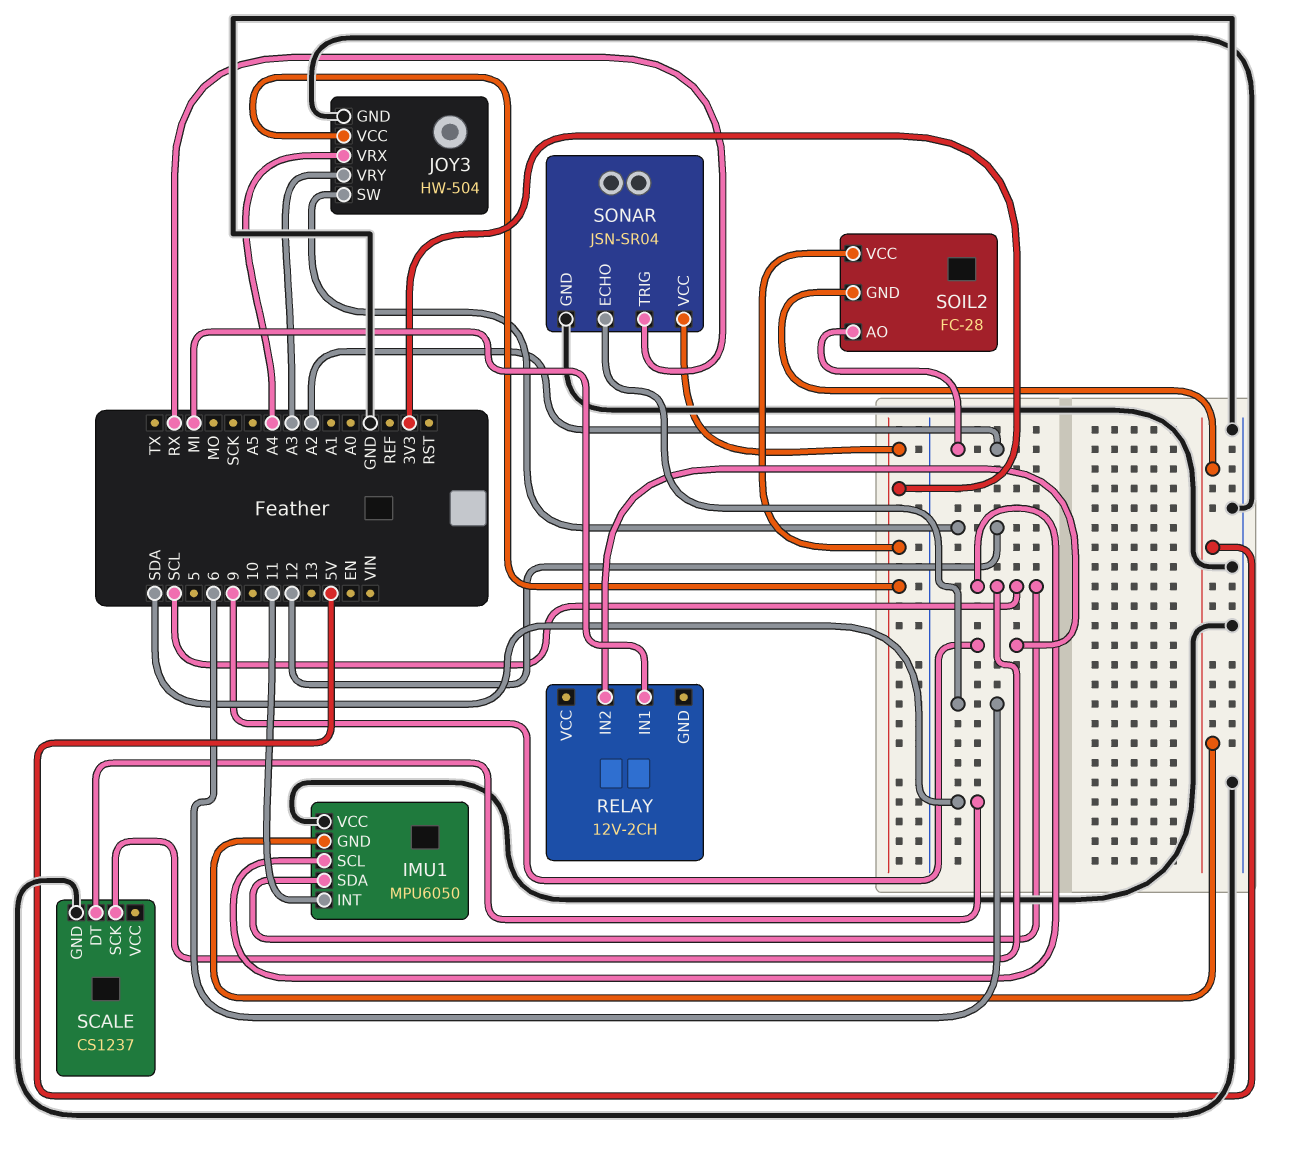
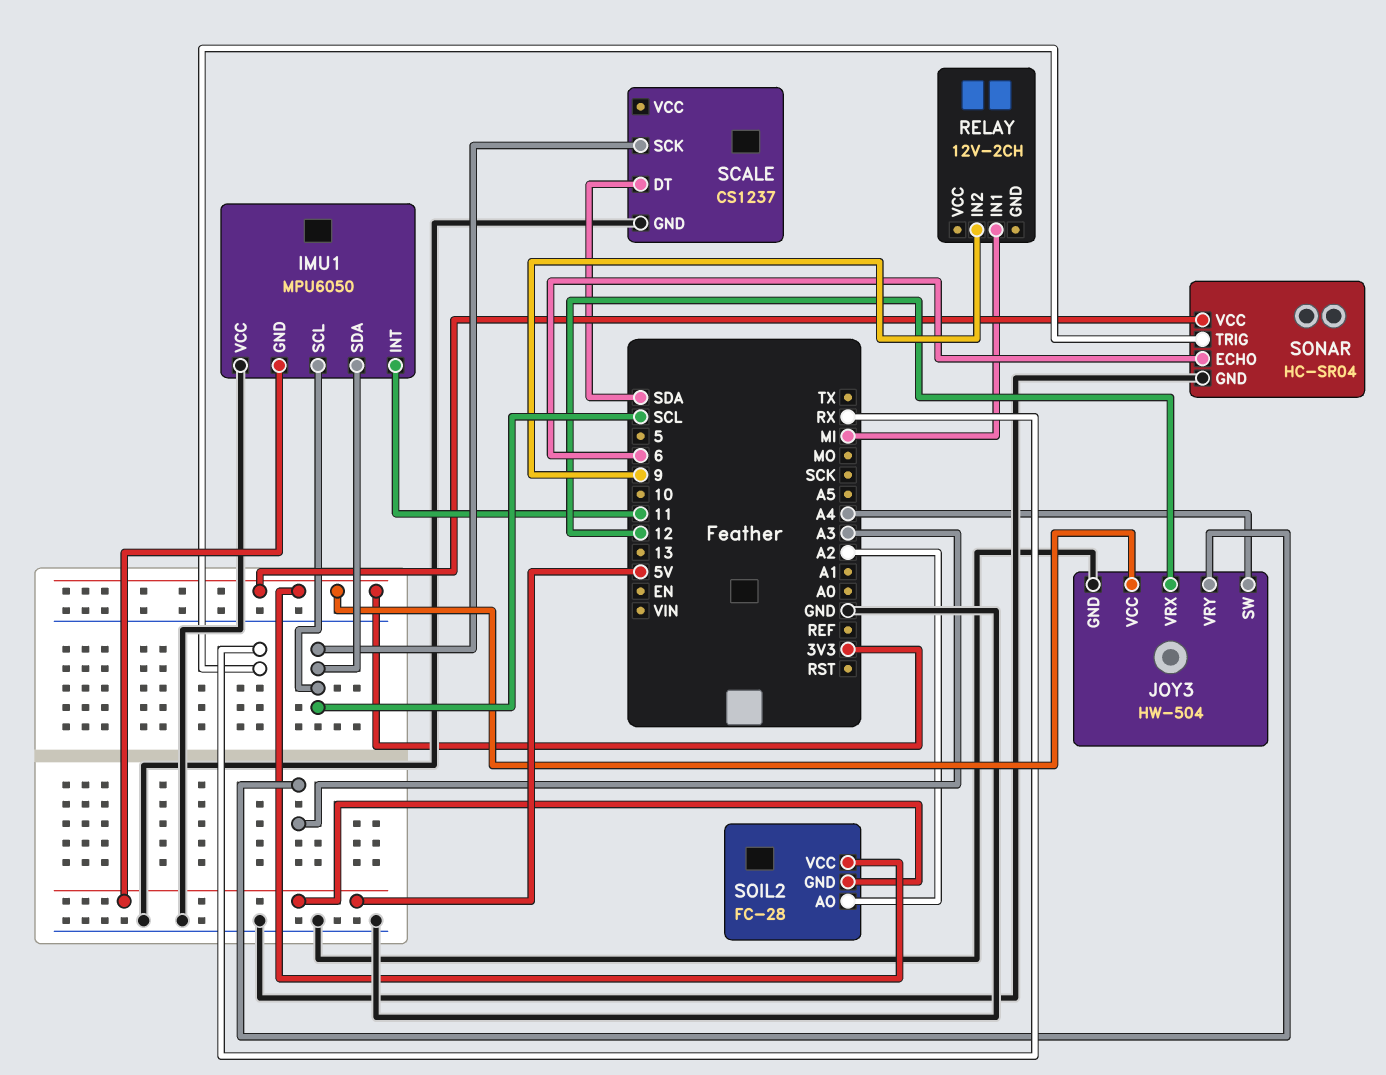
JOY3 pin SW: 12 -> A4
JOY3 pin VRX: A4 -> 12
SONAR: JSN-SR04 -> HC-SR04

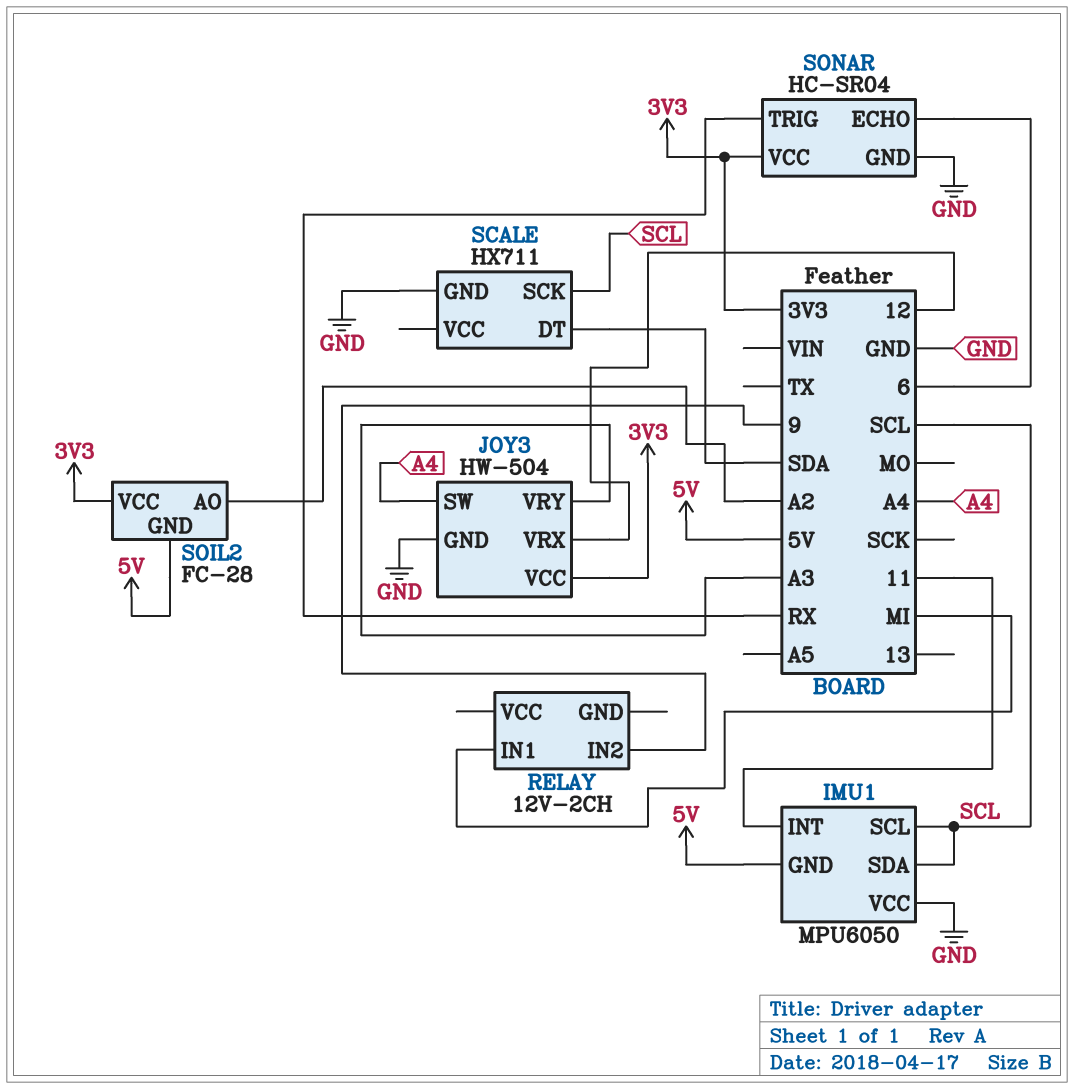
SCALE: CS1237 -> HX711

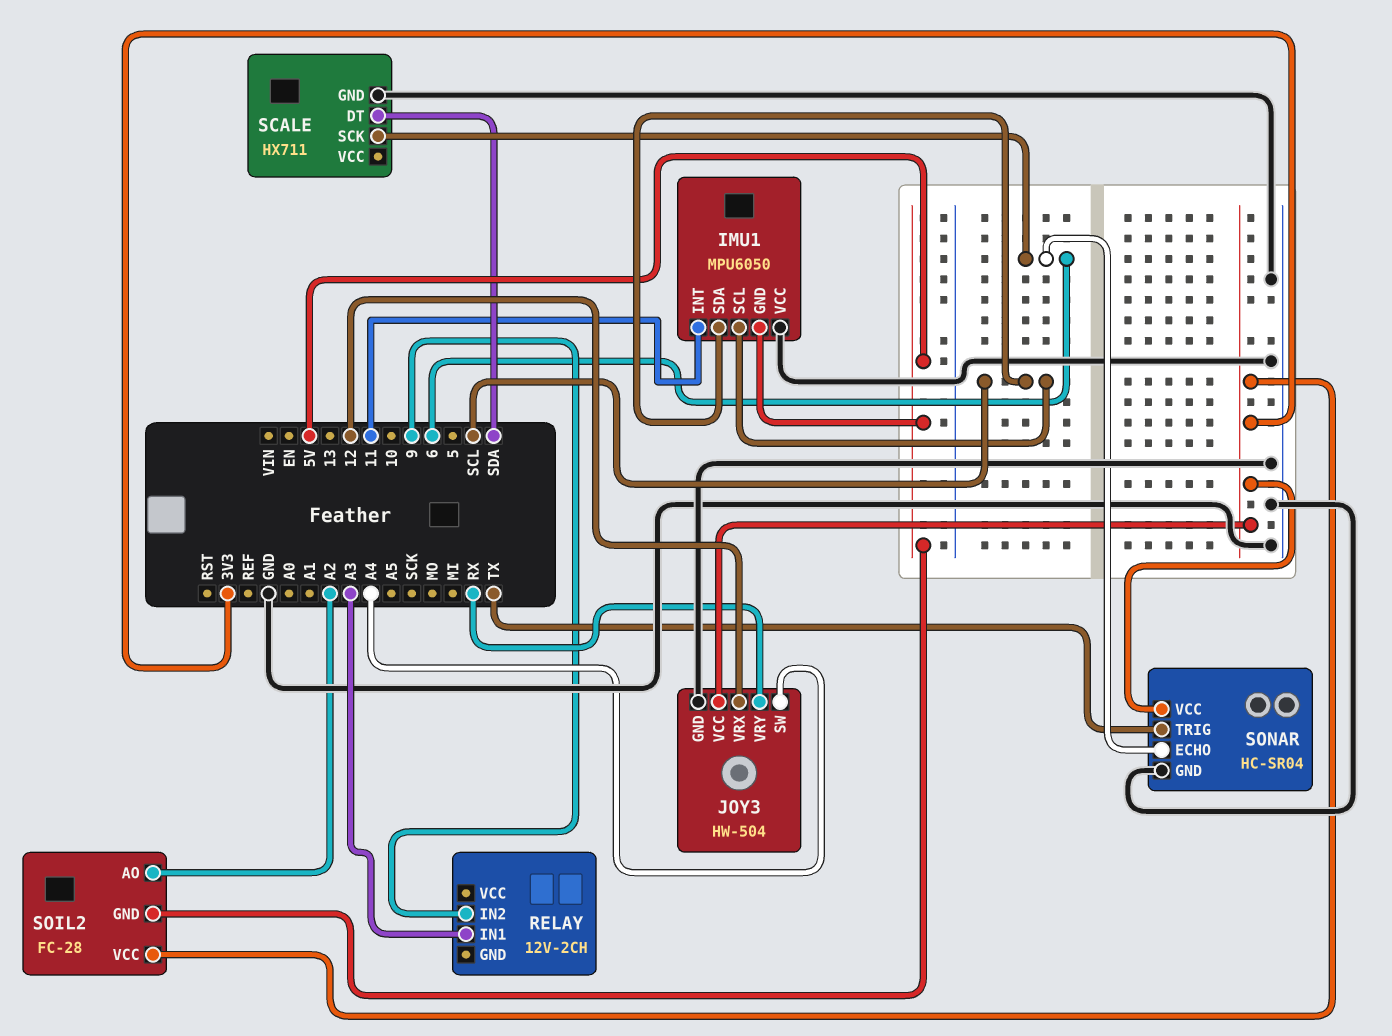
JOY3 pin VRY: A3 -> RX
RELAY pin IN1: MI -> A3
SCALE pin SCK: SCL -> 6
SONAR pin TRIG: RX -> TX

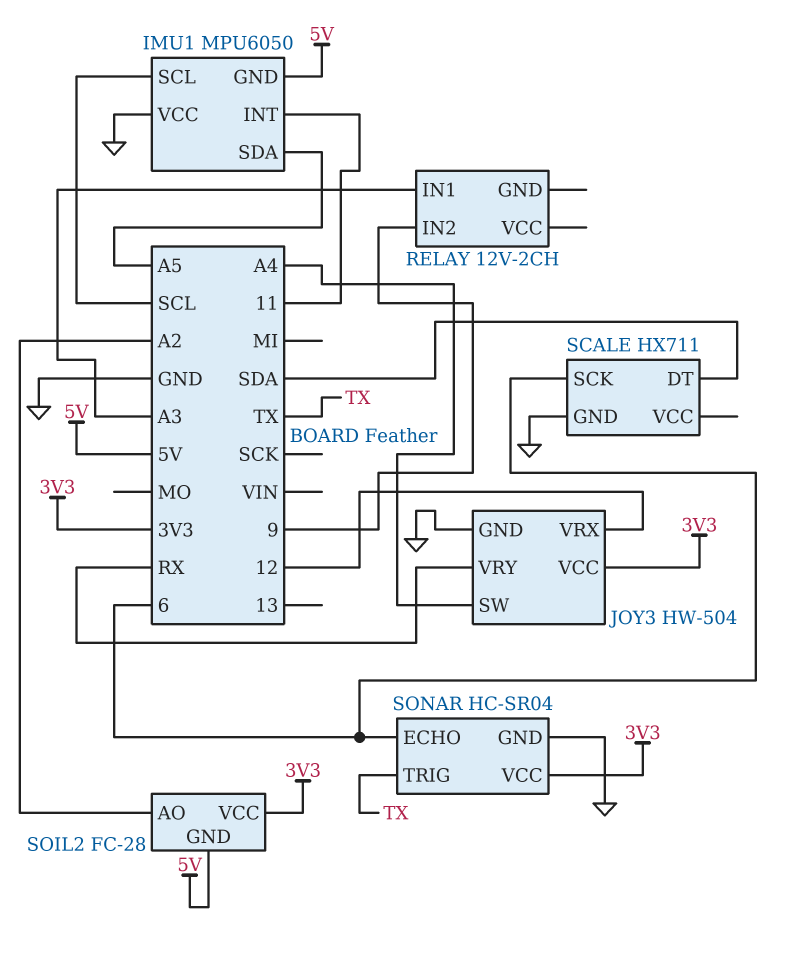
IMU1 pin SDA: SCL -> A5

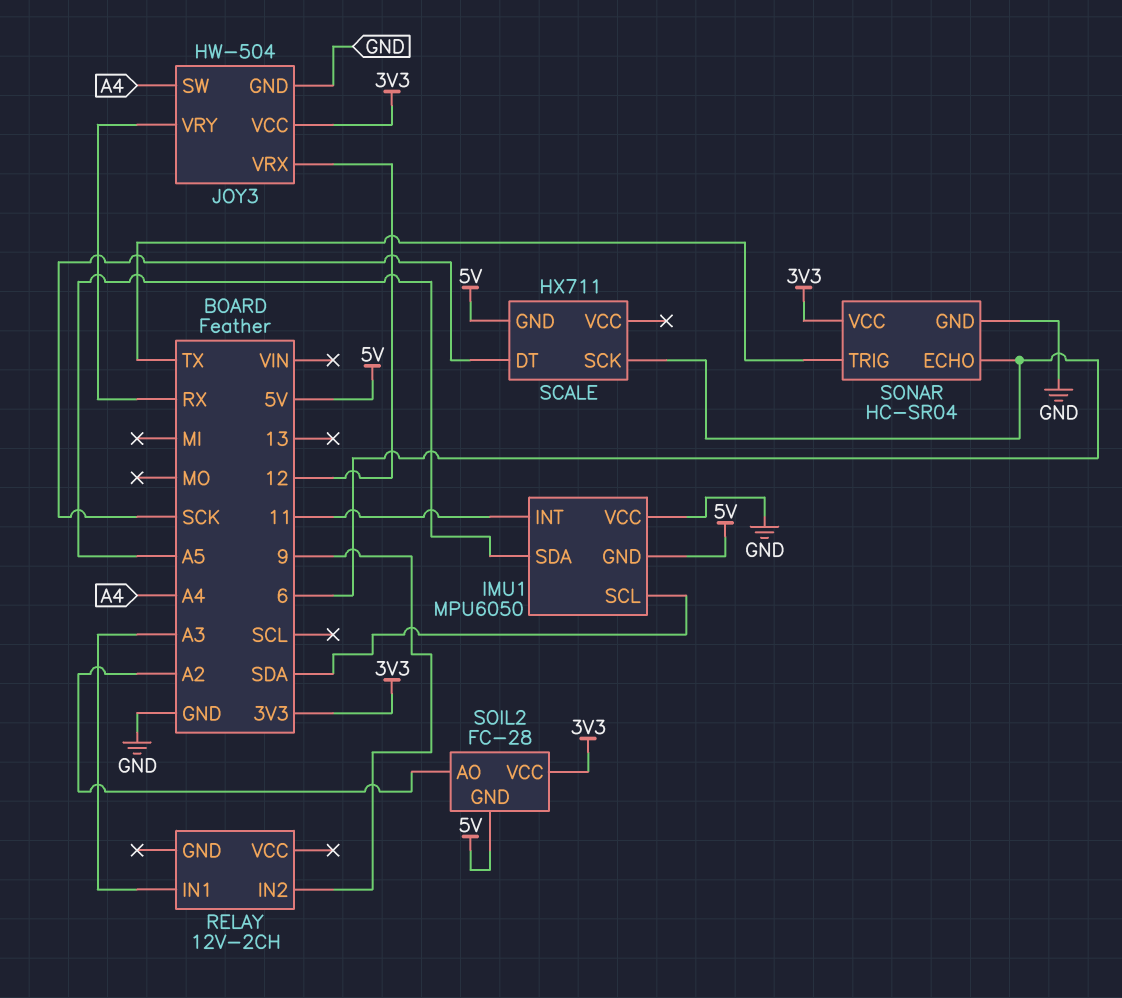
IMU1 pin SCL: SCL -> SDA
SCALE pin DT: SDA -> SCK
SCALE pin GND: GND -> 5V

